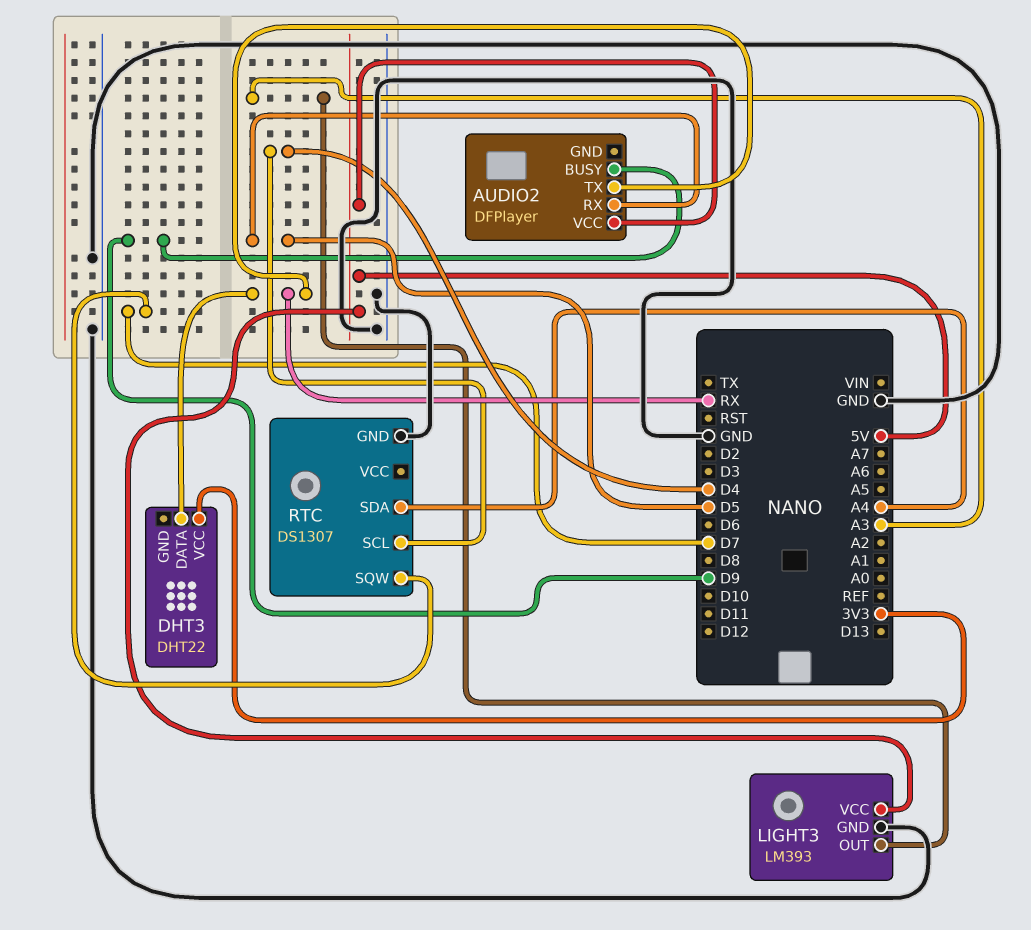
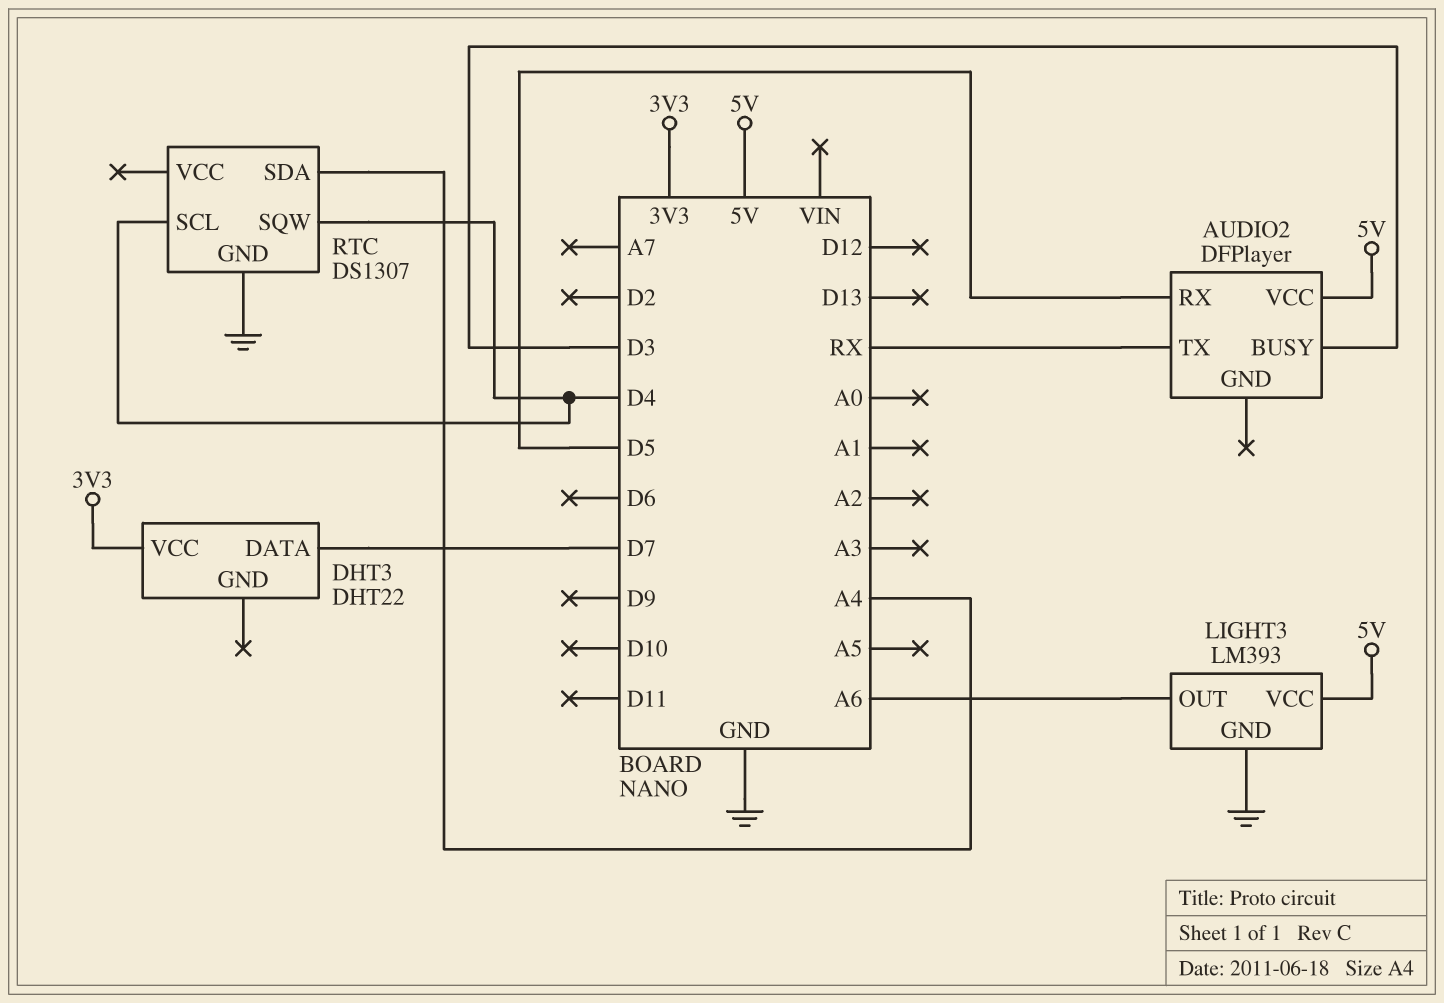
AUDIO2 pin BUSY: D9 -> D3
DHT3 pin DATA: RX -> D7
LIGHT3 pin OUT: A3 -> A6
RTC pin SQW: D7 -> D4

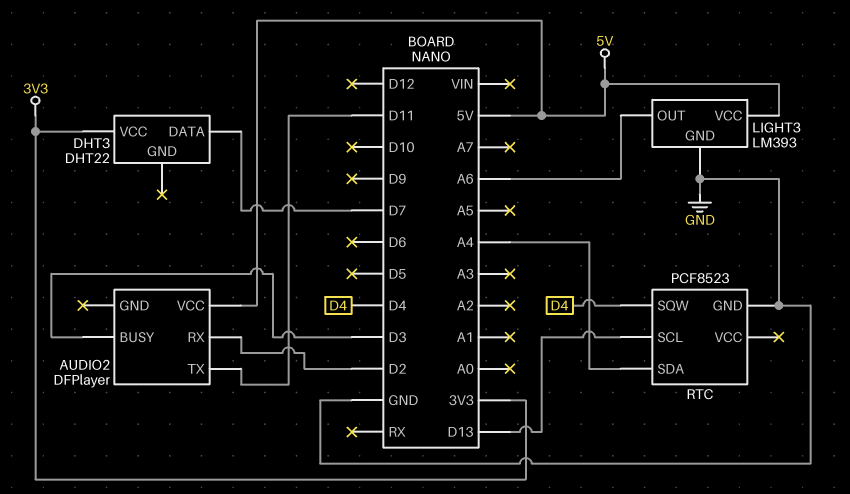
AUDIO2 pin RX: D5 -> D2
AUDIO2 pin TX: RX -> D11
RTC: DS1307 -> PCF8523
RTC pin SCL: D4 -> D13

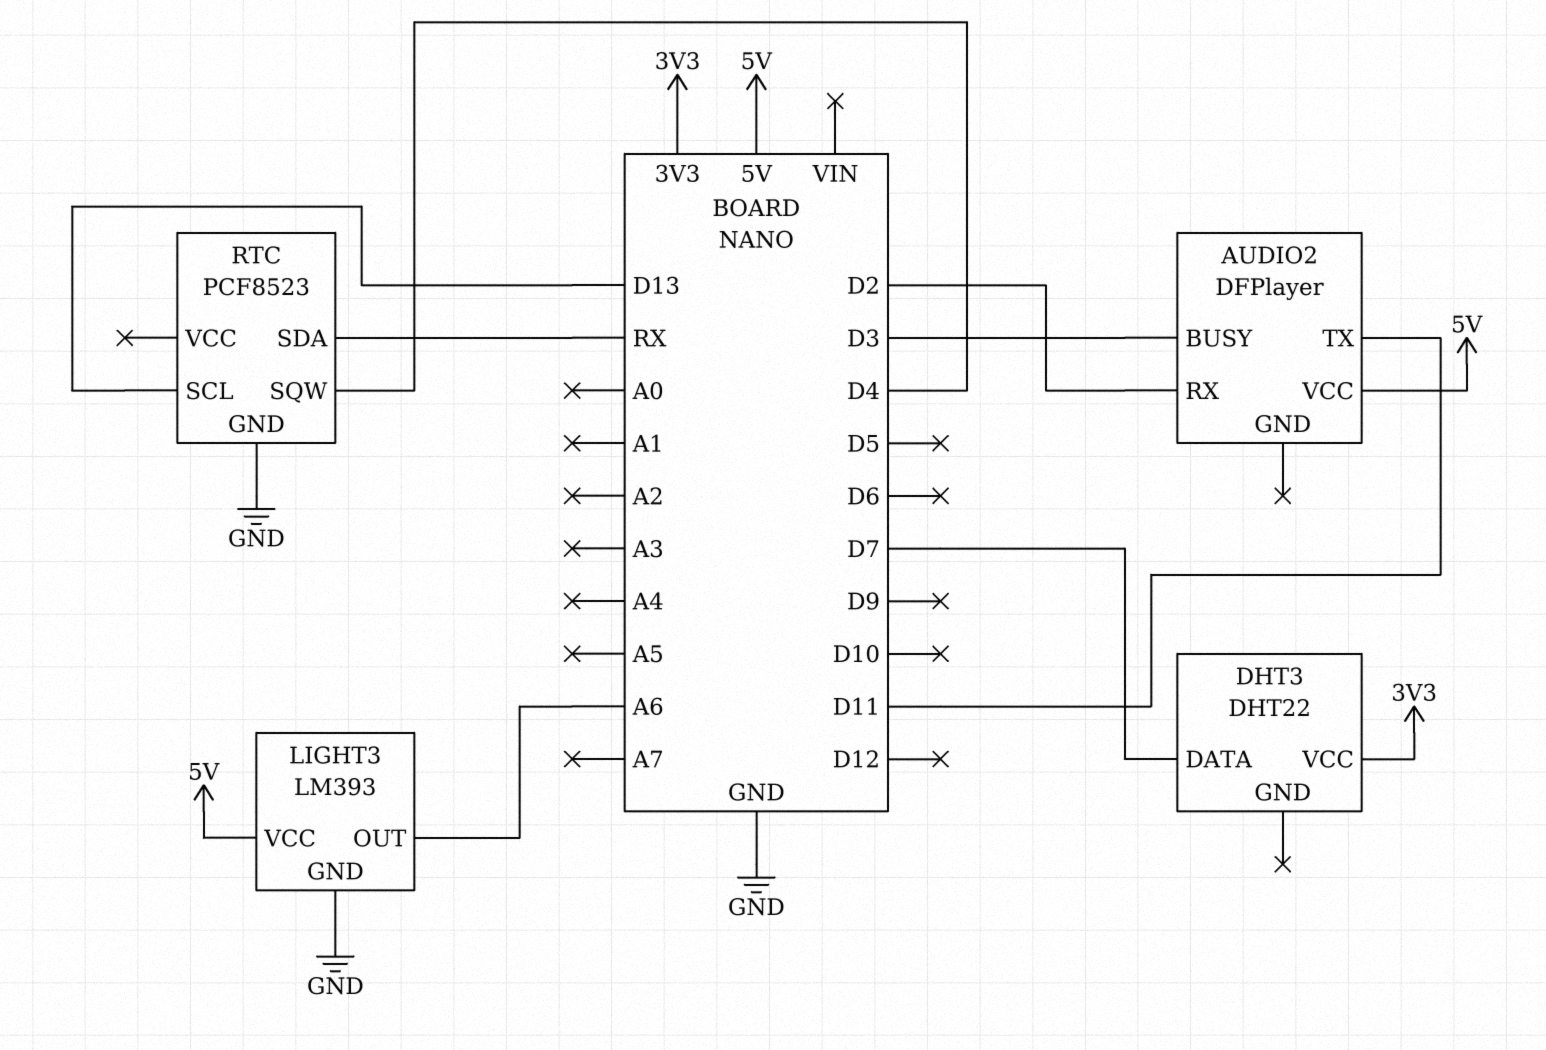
RTC pin SDA: A4 -> RX

